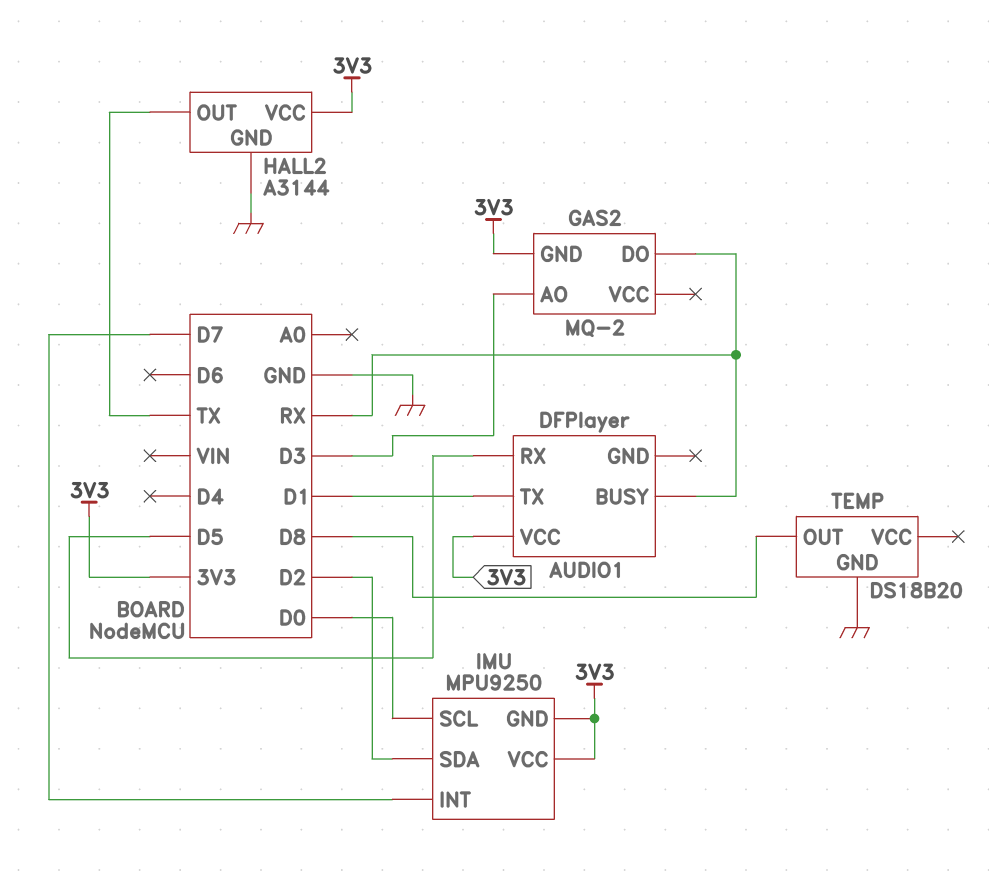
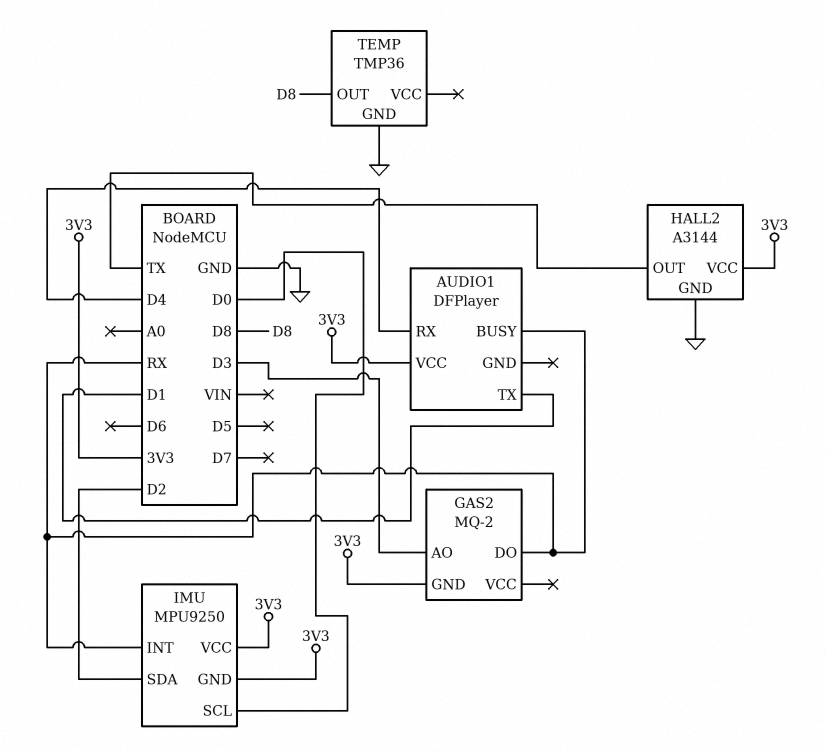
AUDIO1 pin RX: D5 -> D4
IMU pin INT: D7 -> RX
TEMP: DS18B20 -> TMP36

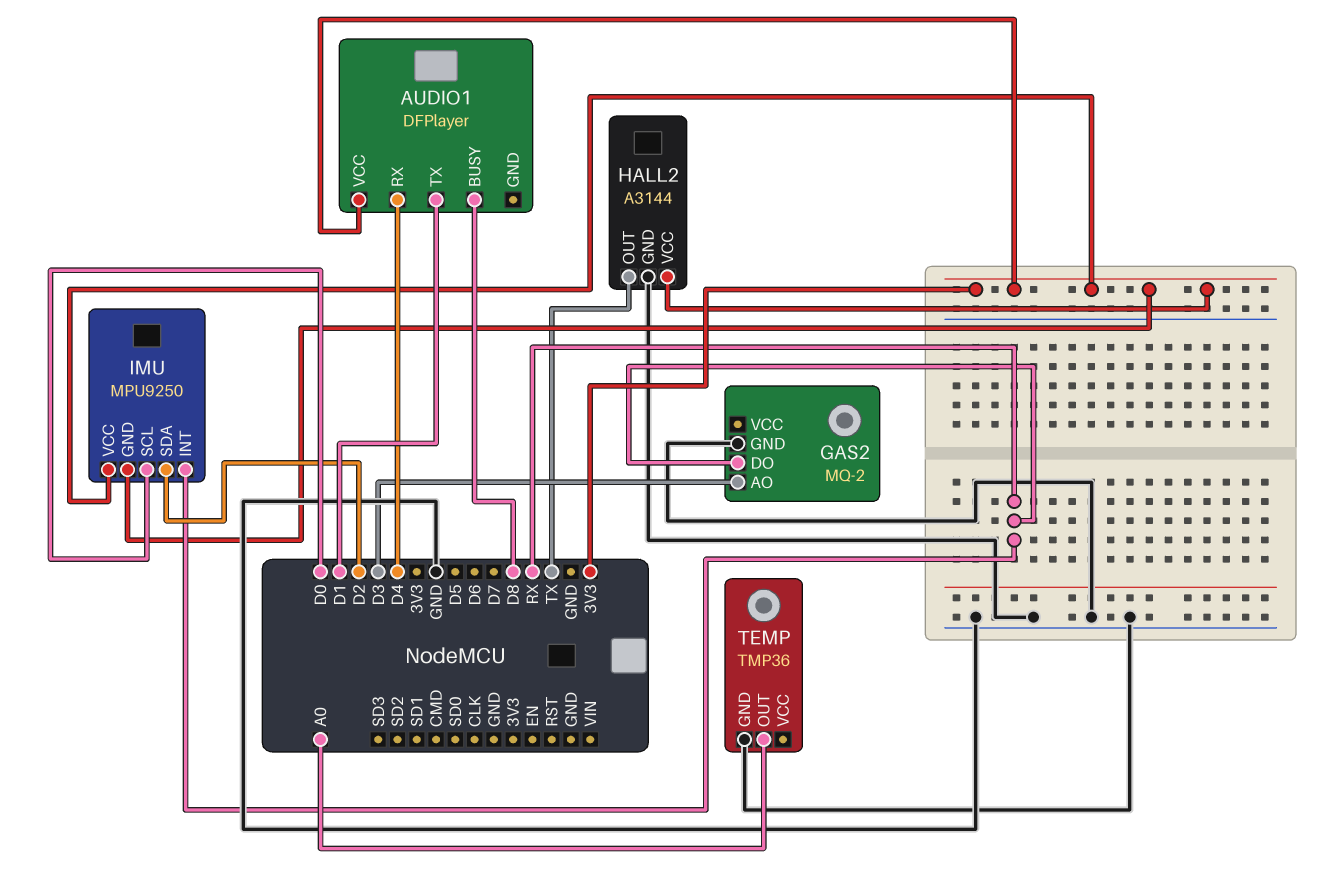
AUDIO1 pin BUSY: RX -> D8
GAS2 pin GND: 3V3 -> GND
TEMP pin OUT: D8 -> A0

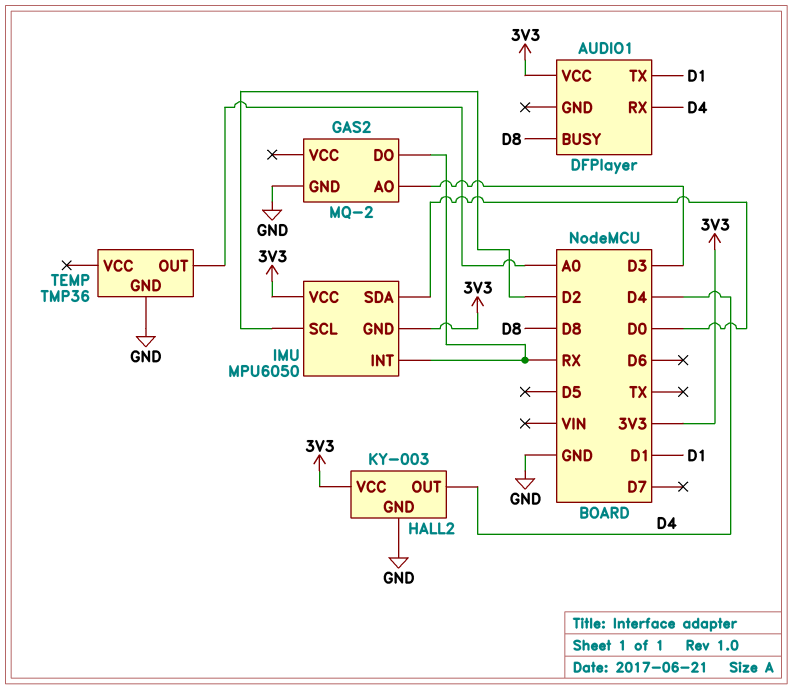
HALL2: A3144 -> KY-003
HALL2 pin OUT: TX -> D4
IMU: MPU9250 -> MPU6050
IMU pin SCL: D0 -> D2
IMU pin SDA: D2 -> D0

